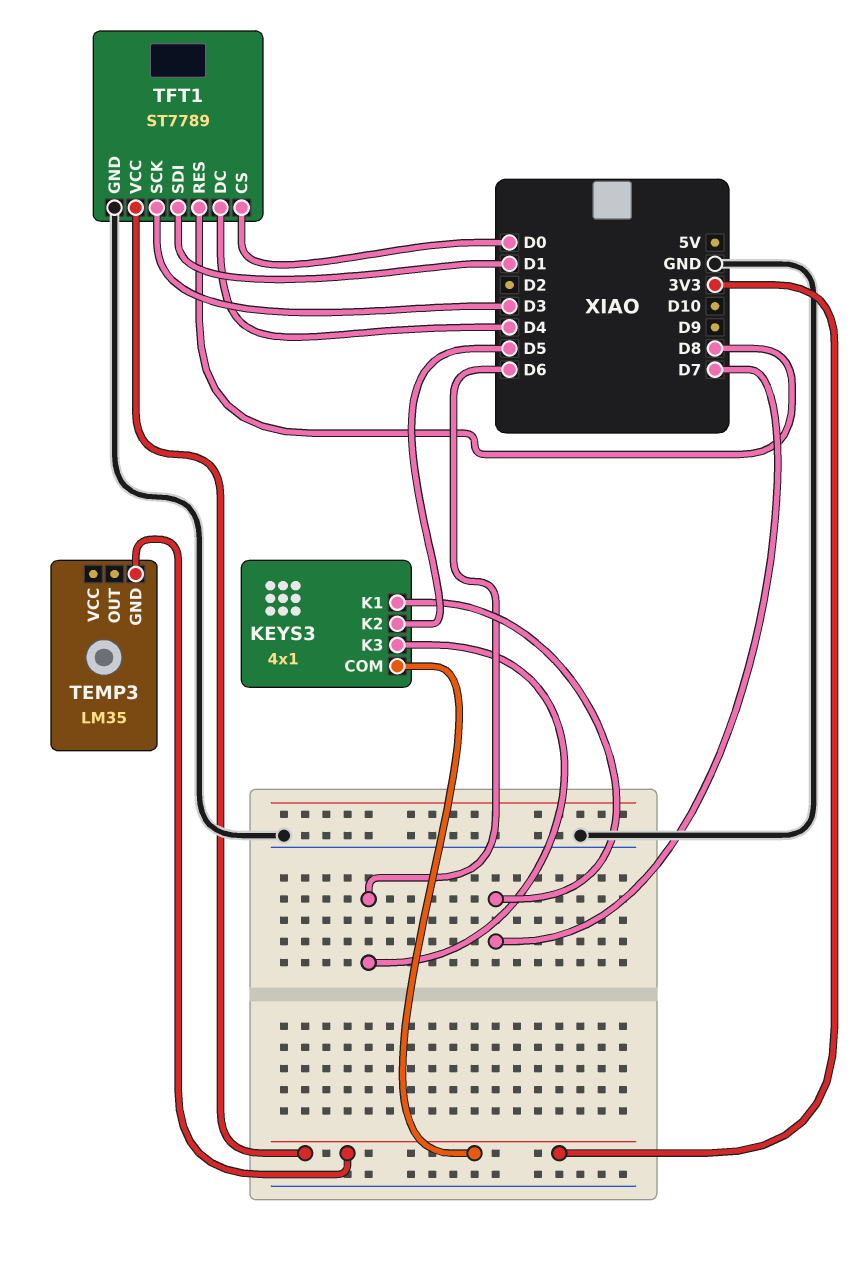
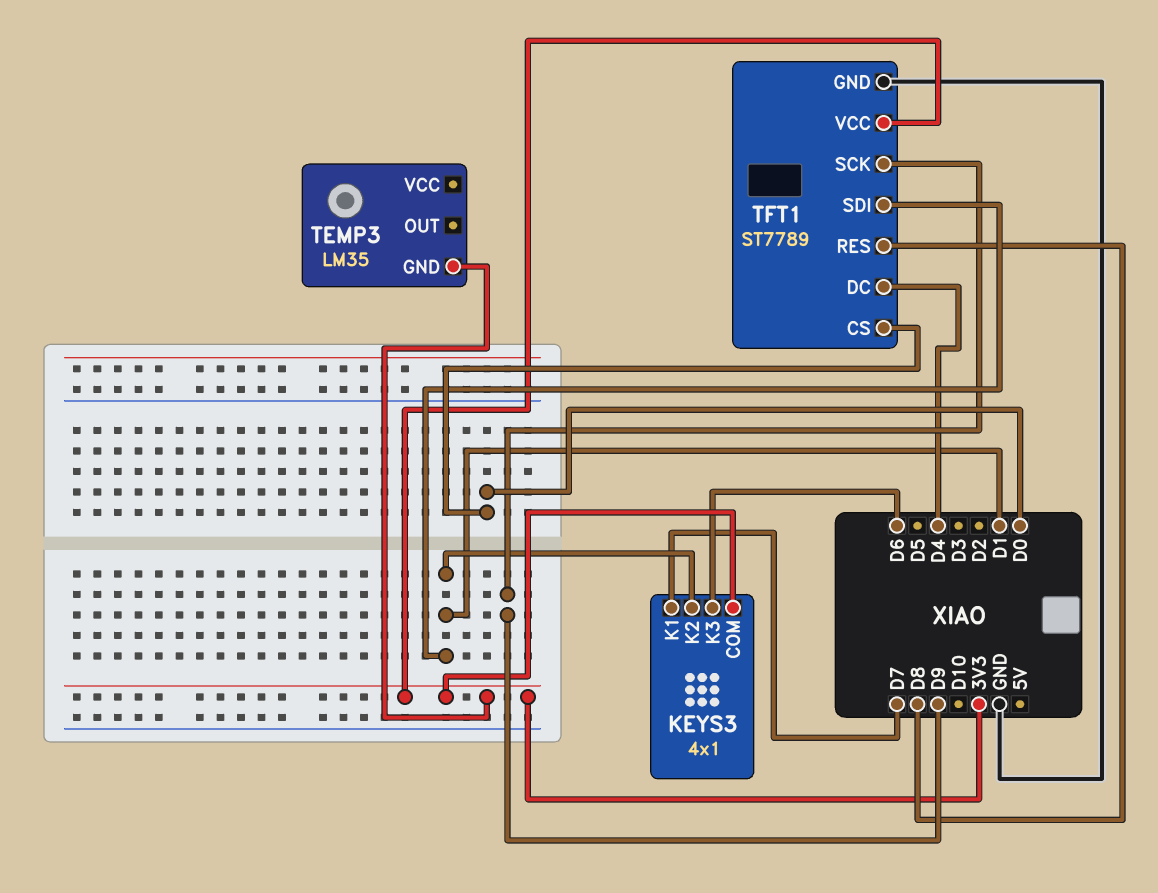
KEYS3 pin K2: D5 -> D1
TFT1 pin SCK: D3 -> D9

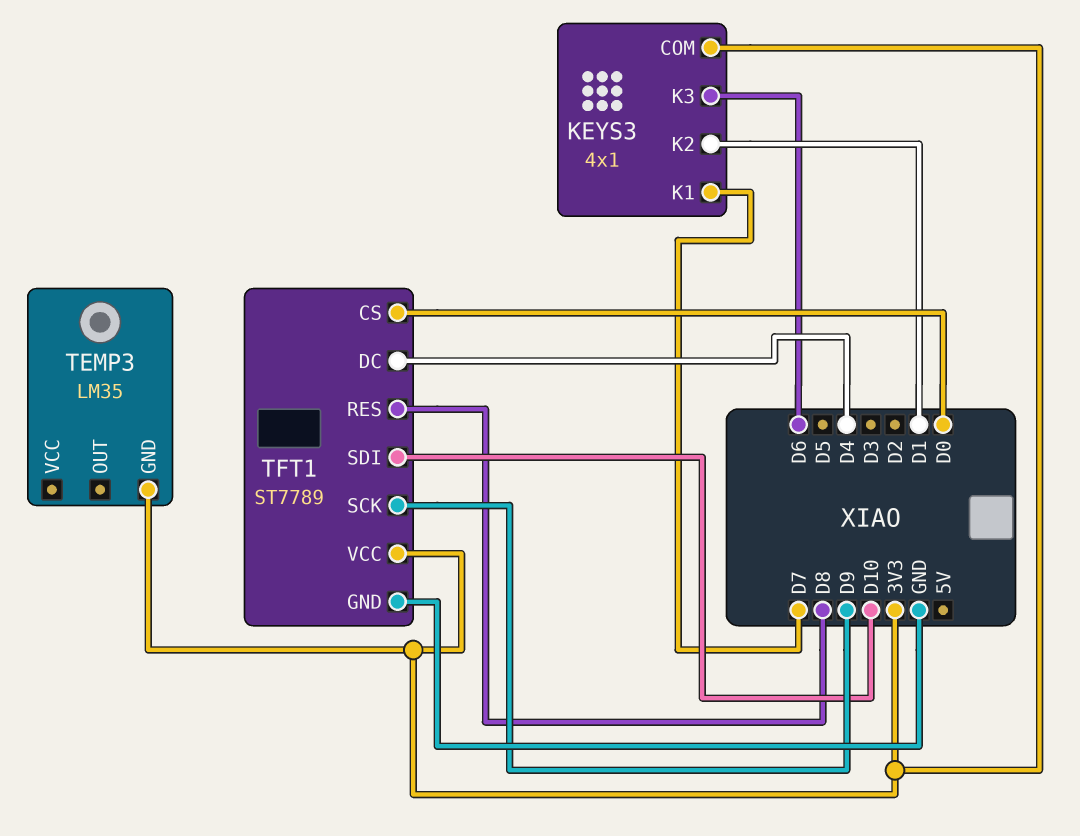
TFT1 pin SDI: D1 -> D10

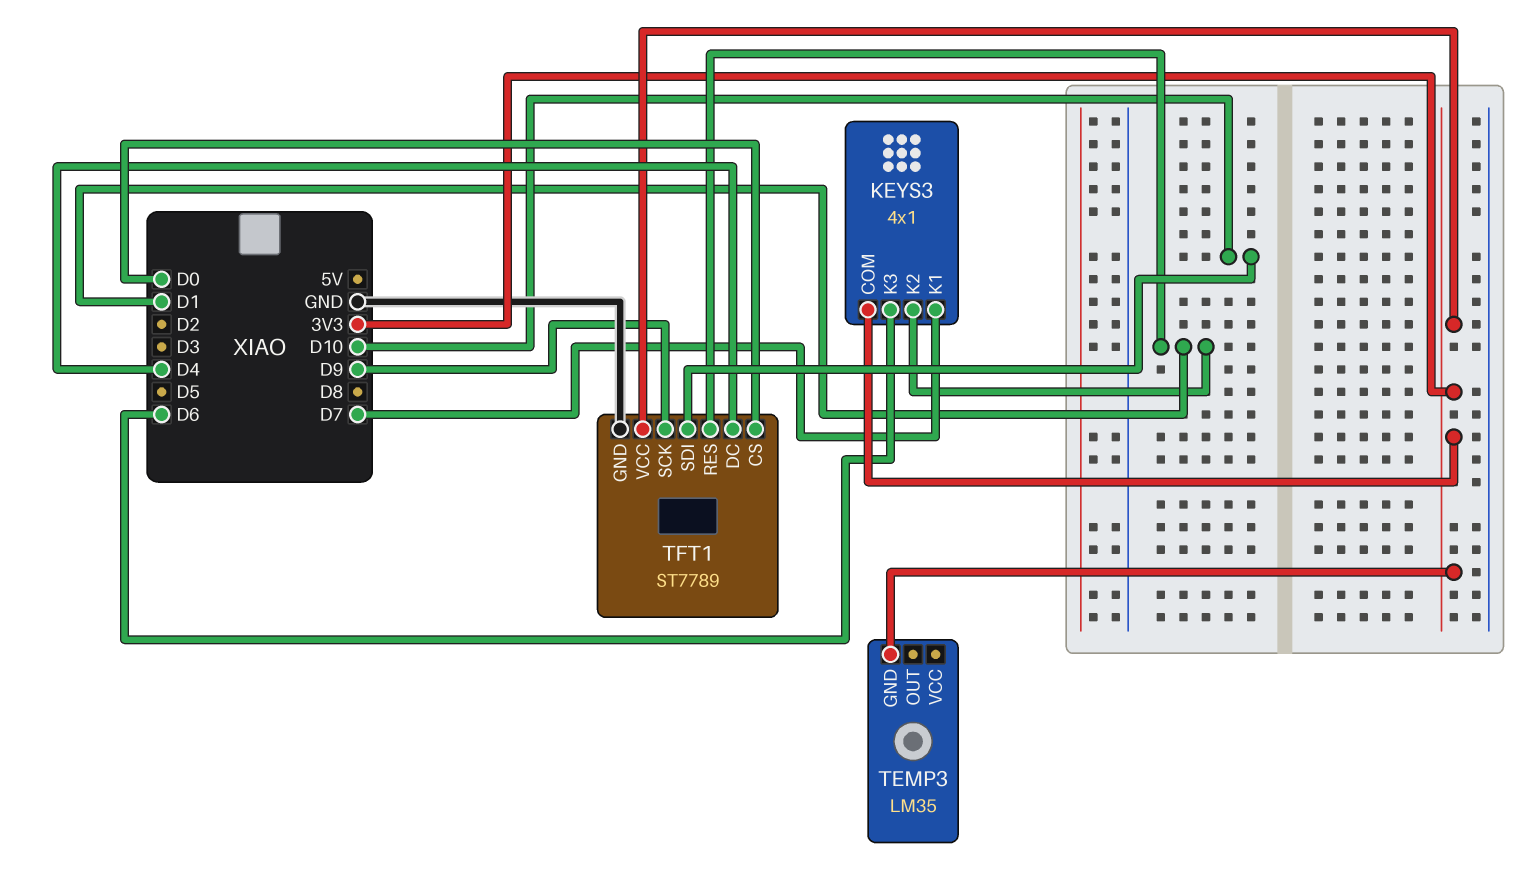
TFT1 pin RES: D8 -> D1

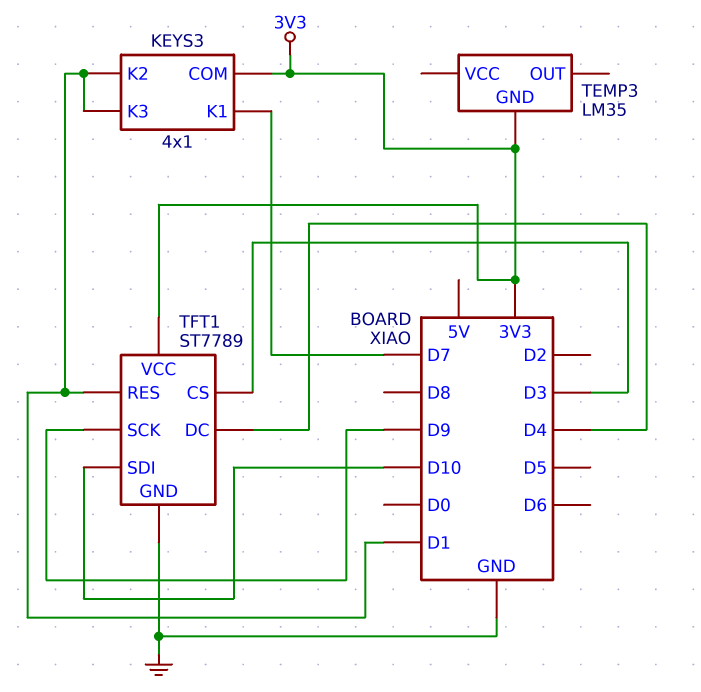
KEYS3 pin K3: D6 -> D1
TFT1 pin CS: D0 -> D3

